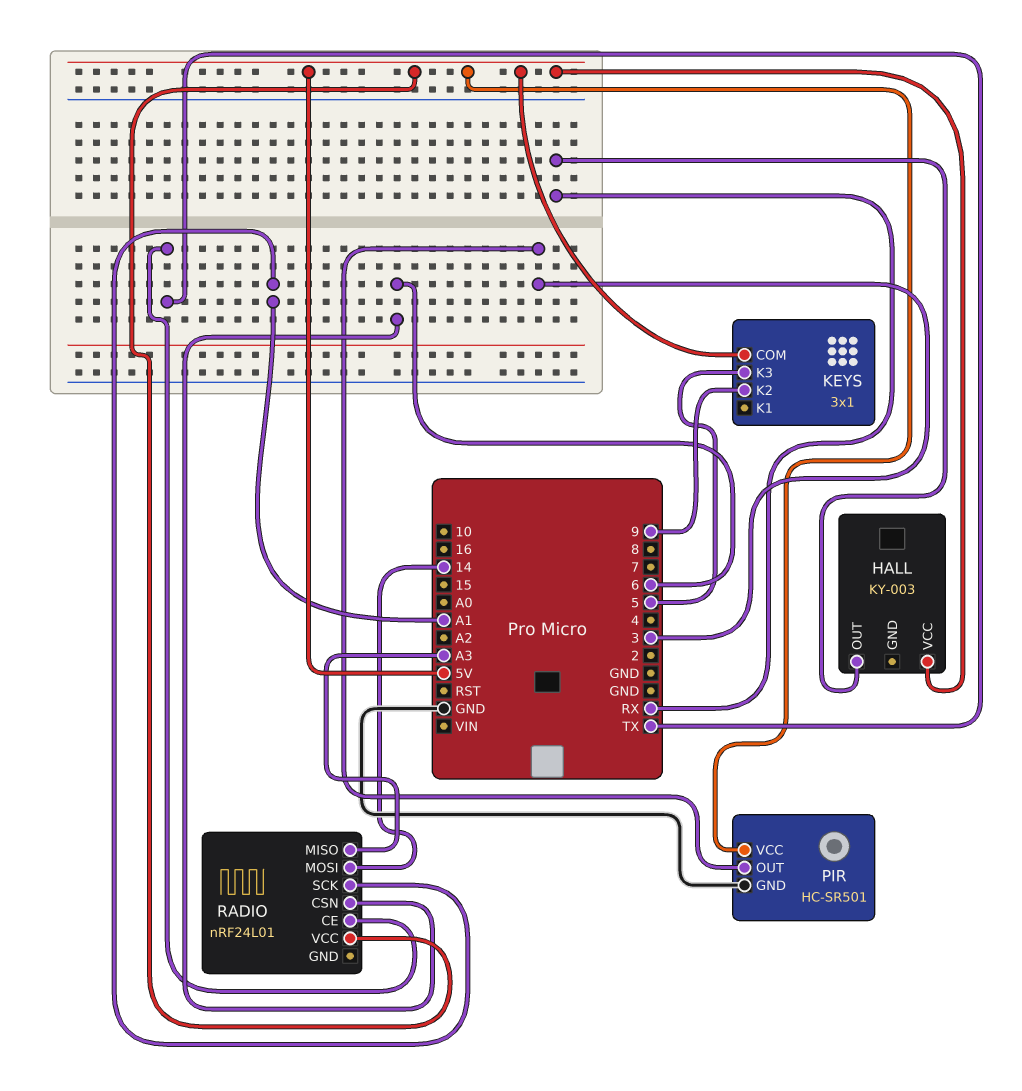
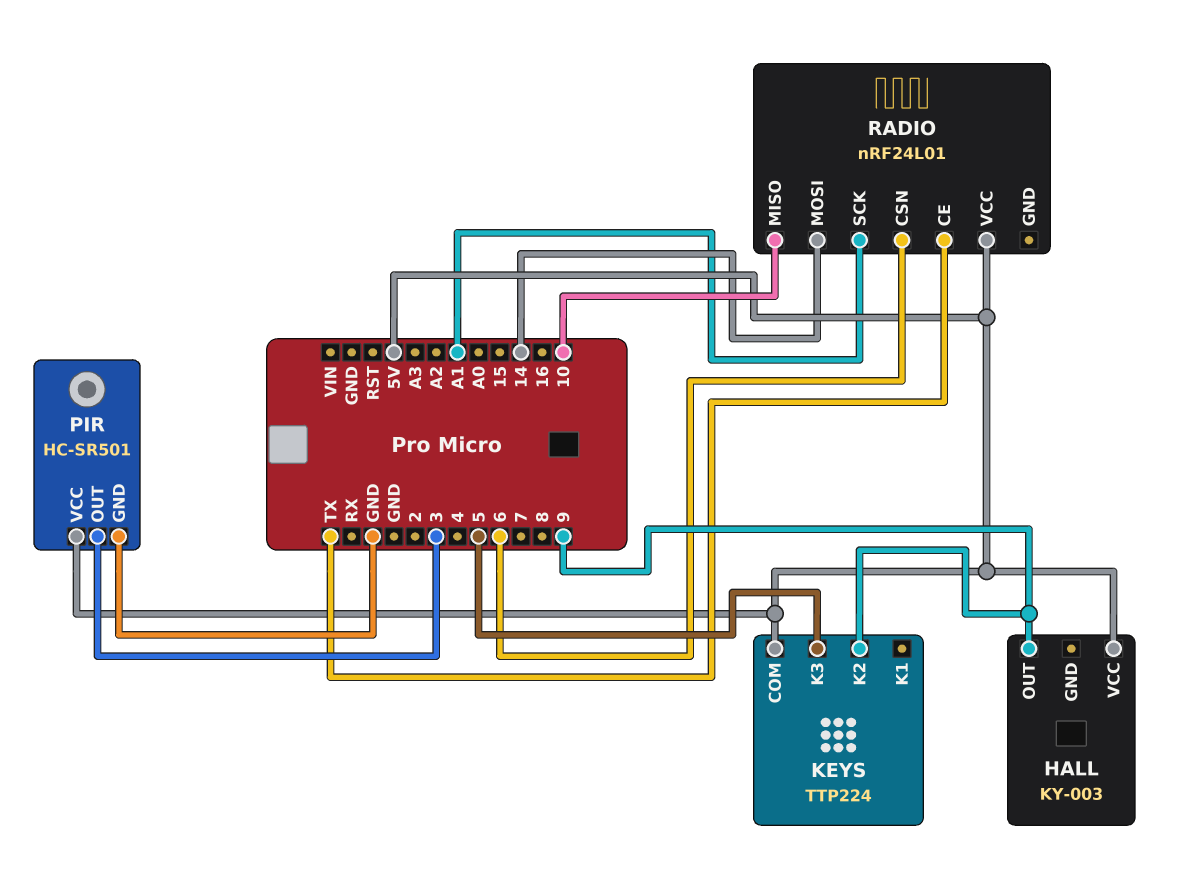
HALL pin OUT: RX -> 9
KEYS: 3x1 -> TTP224
RADIO pin MISO: A3 -> 10

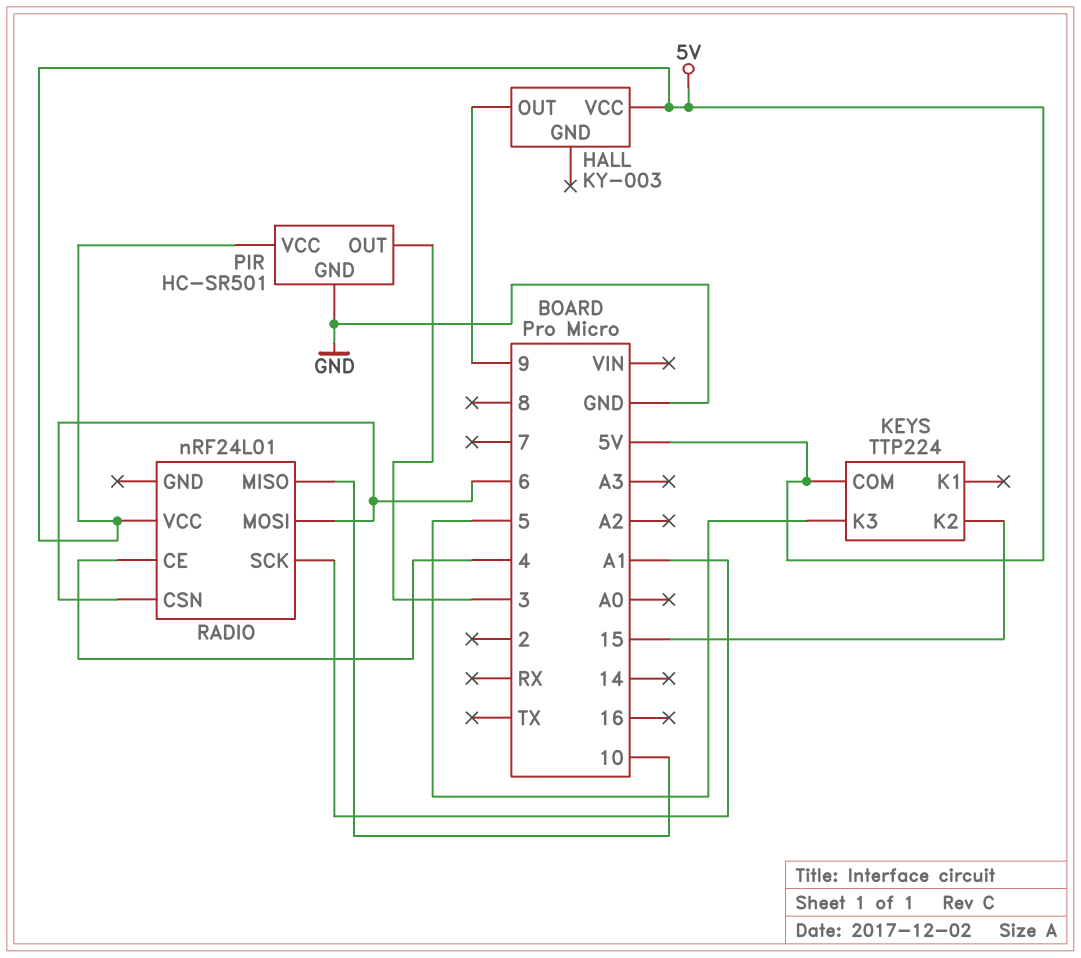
KEYS pin K2: 9 -> 15
RADIO pin CE: TX -> 4
RADIO pin MOSI: 14 -> 6

